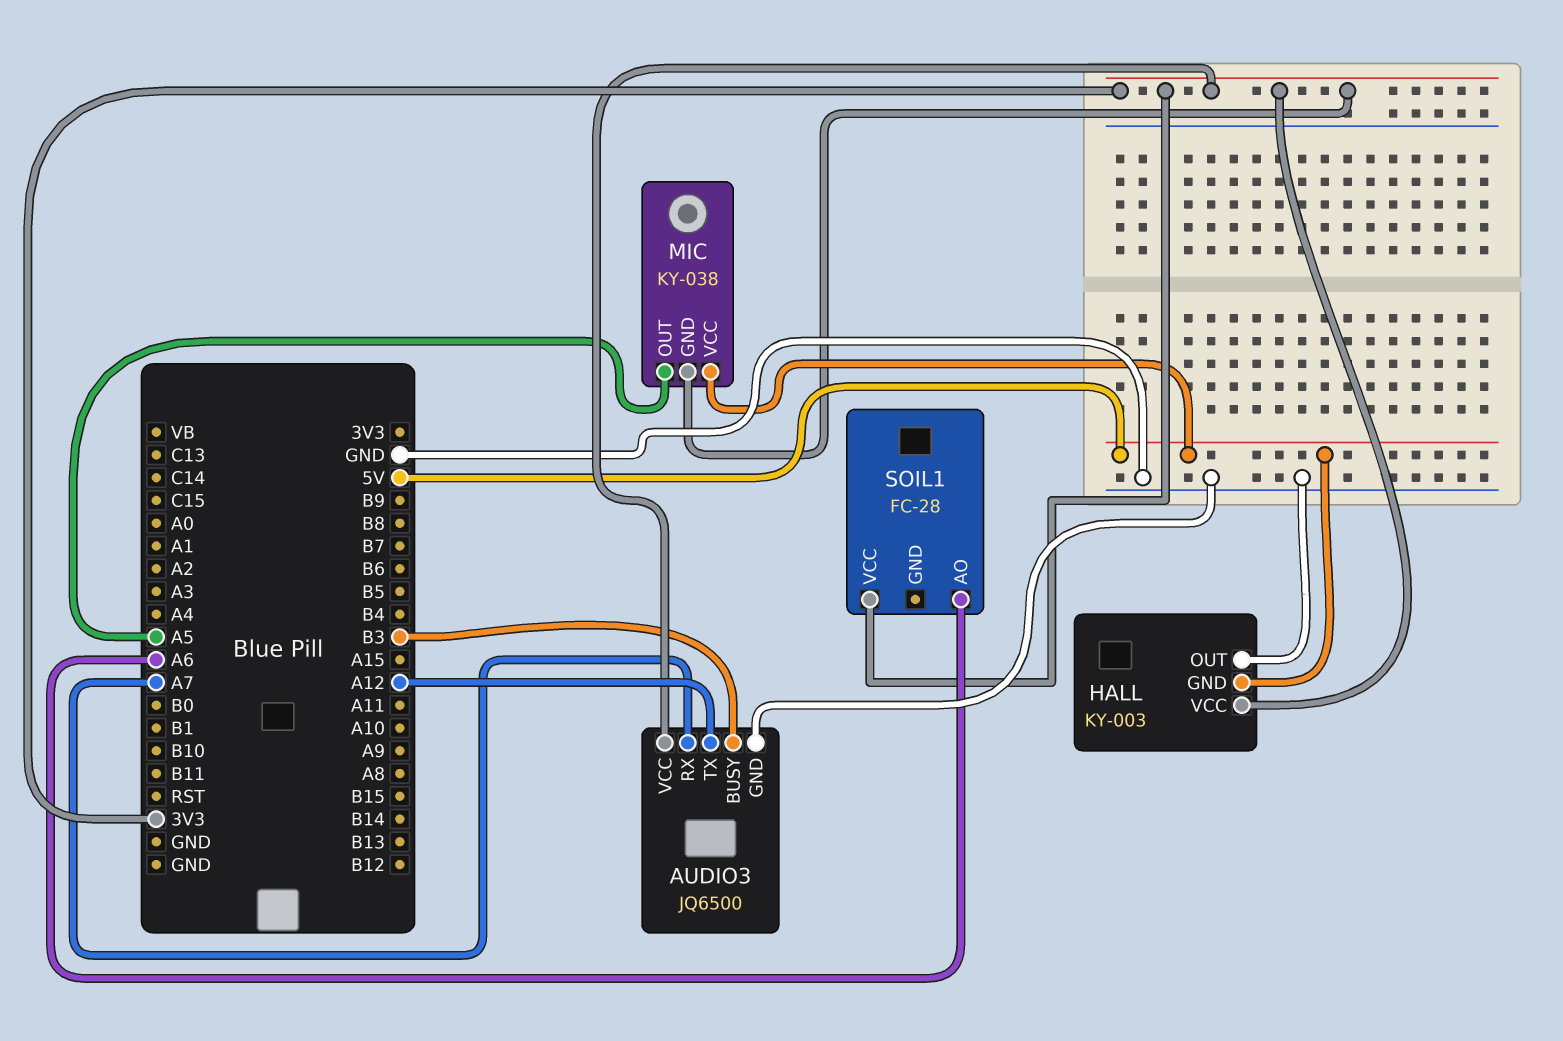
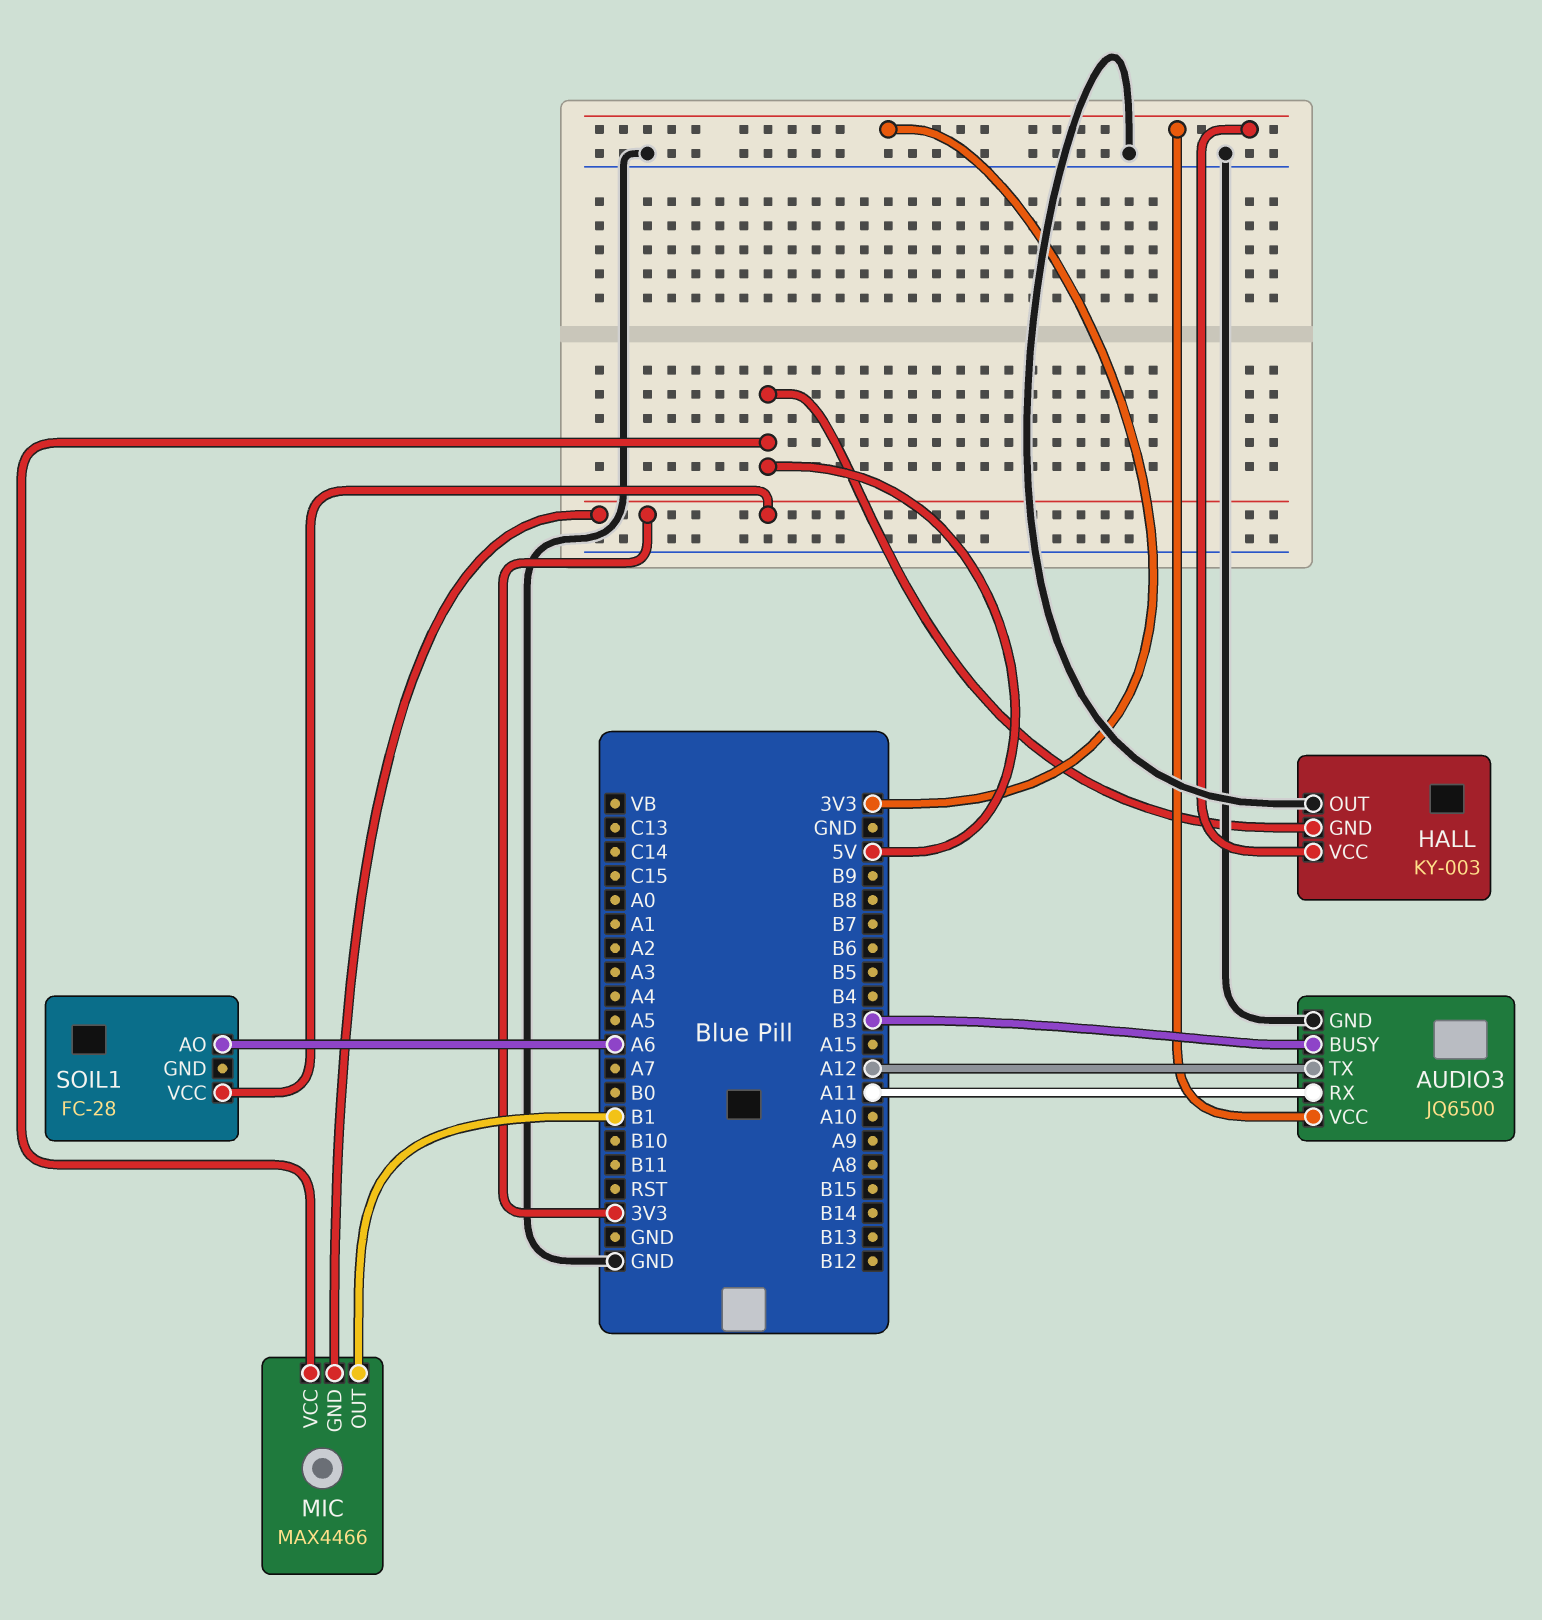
AUDIO3 pin RX: A7 -> A11
MIC: KY-038 -> MAX4466
MIC pin OUT: A5 -> B1

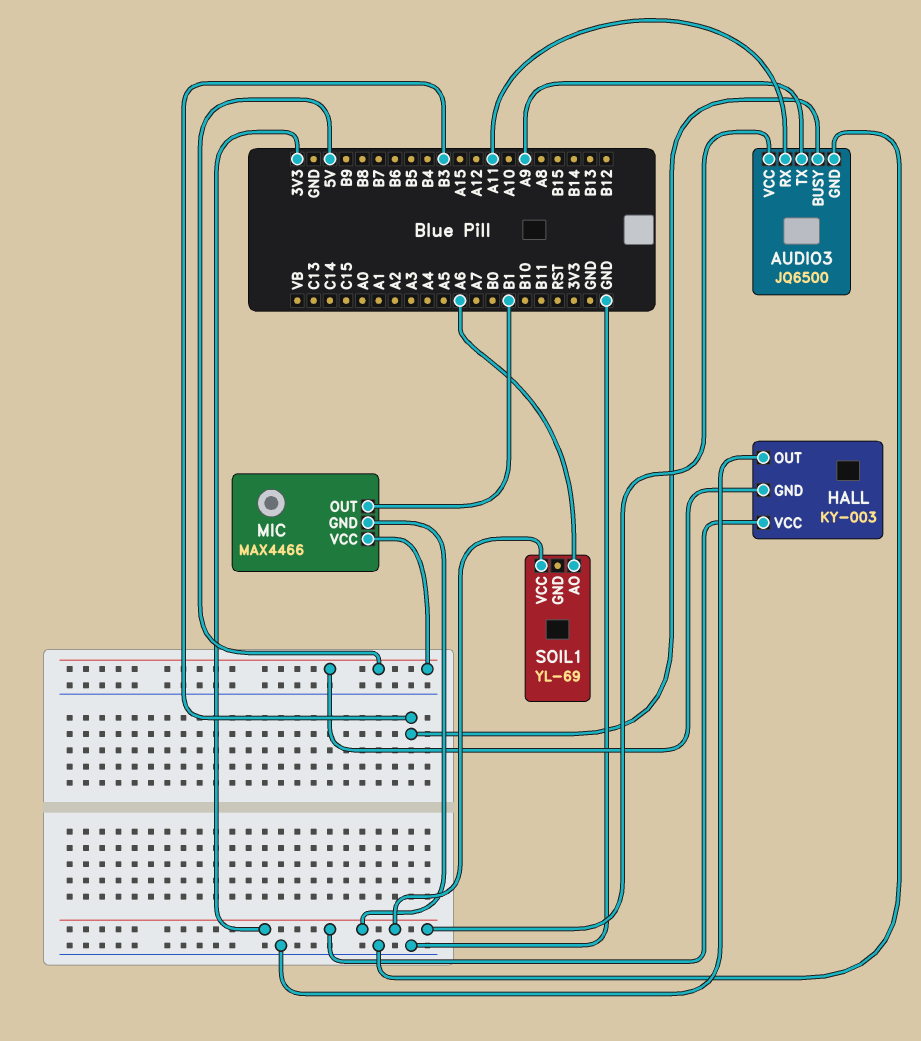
AUDIO3 pin TX: A12 -> A9
SOIL1: FC-28 -> YL-69

